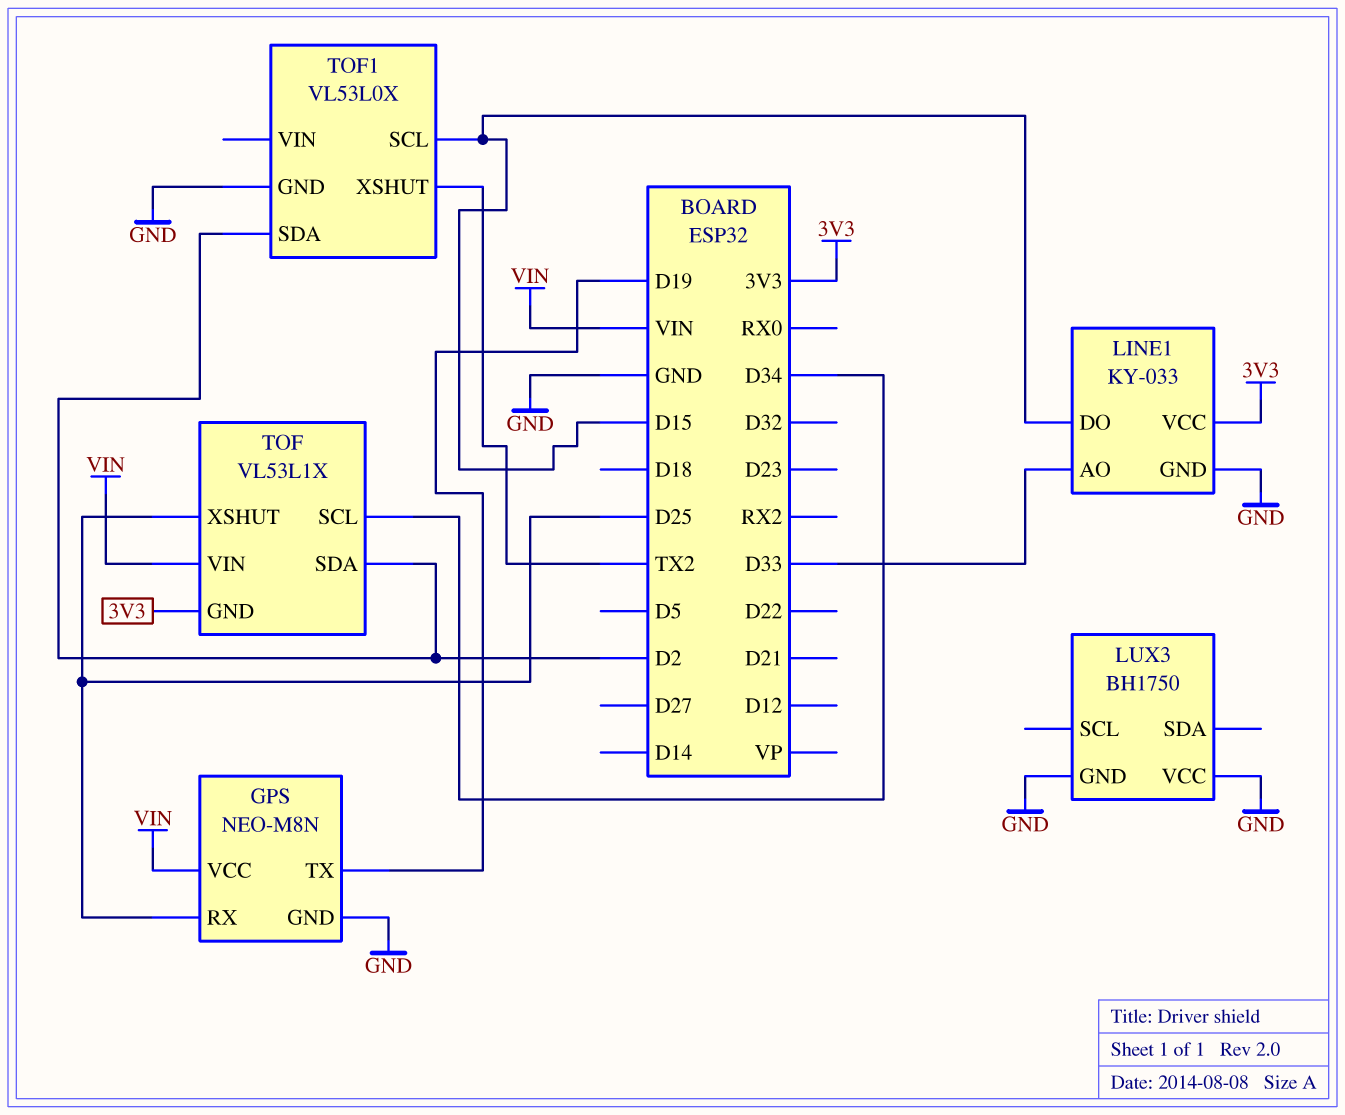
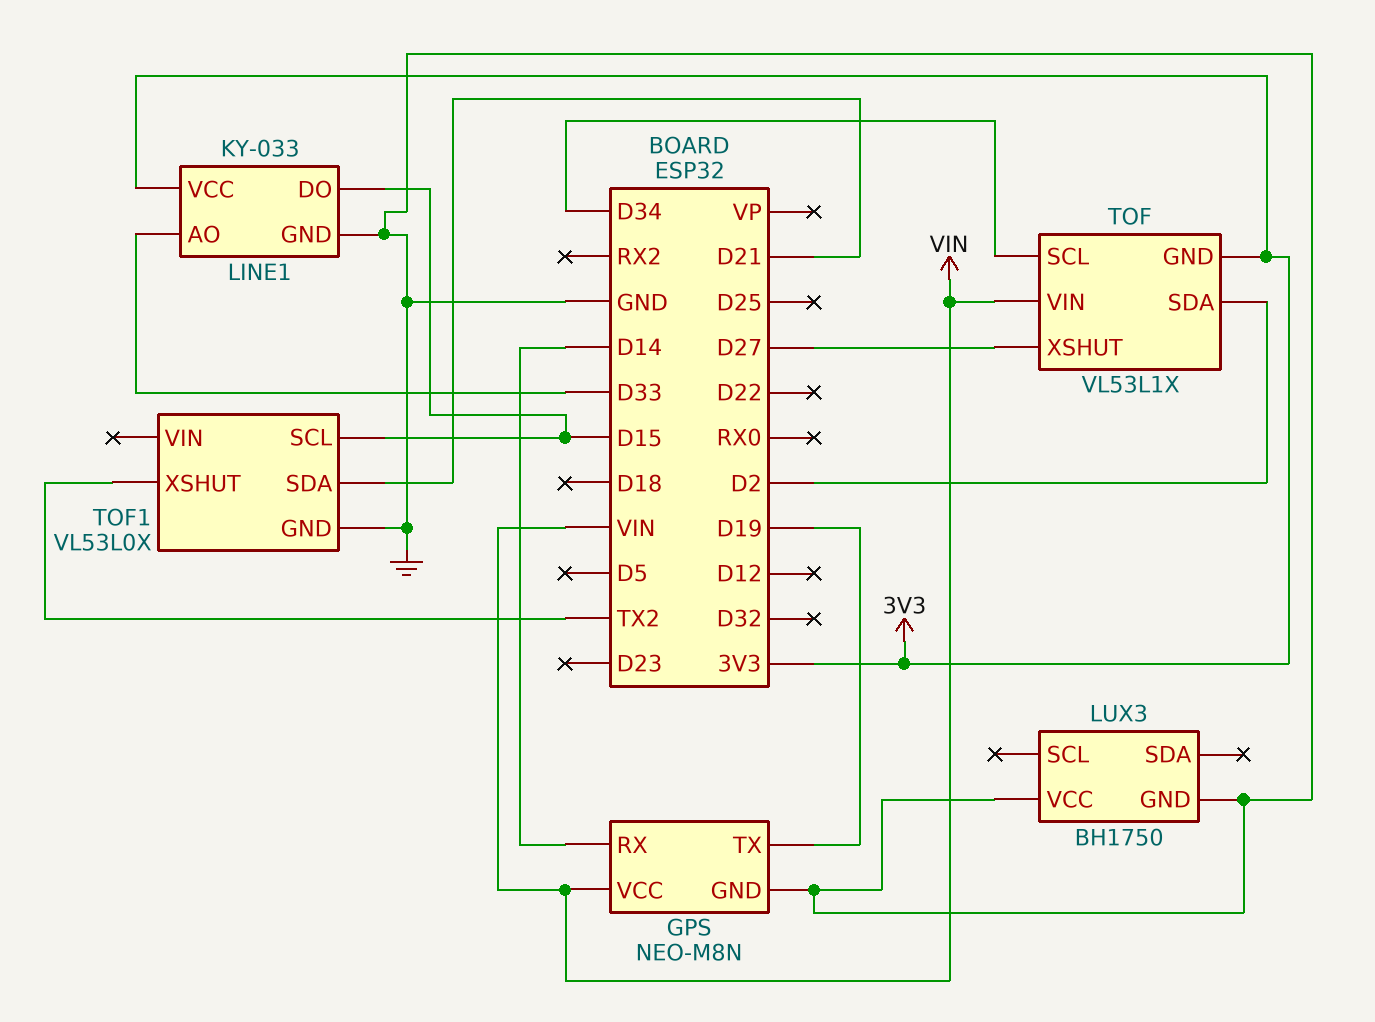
GPS pin RX: D25 -> D14
TOF pin XSHUT: D25 -> D27
TOF1 pin SDA: D2 -> D21

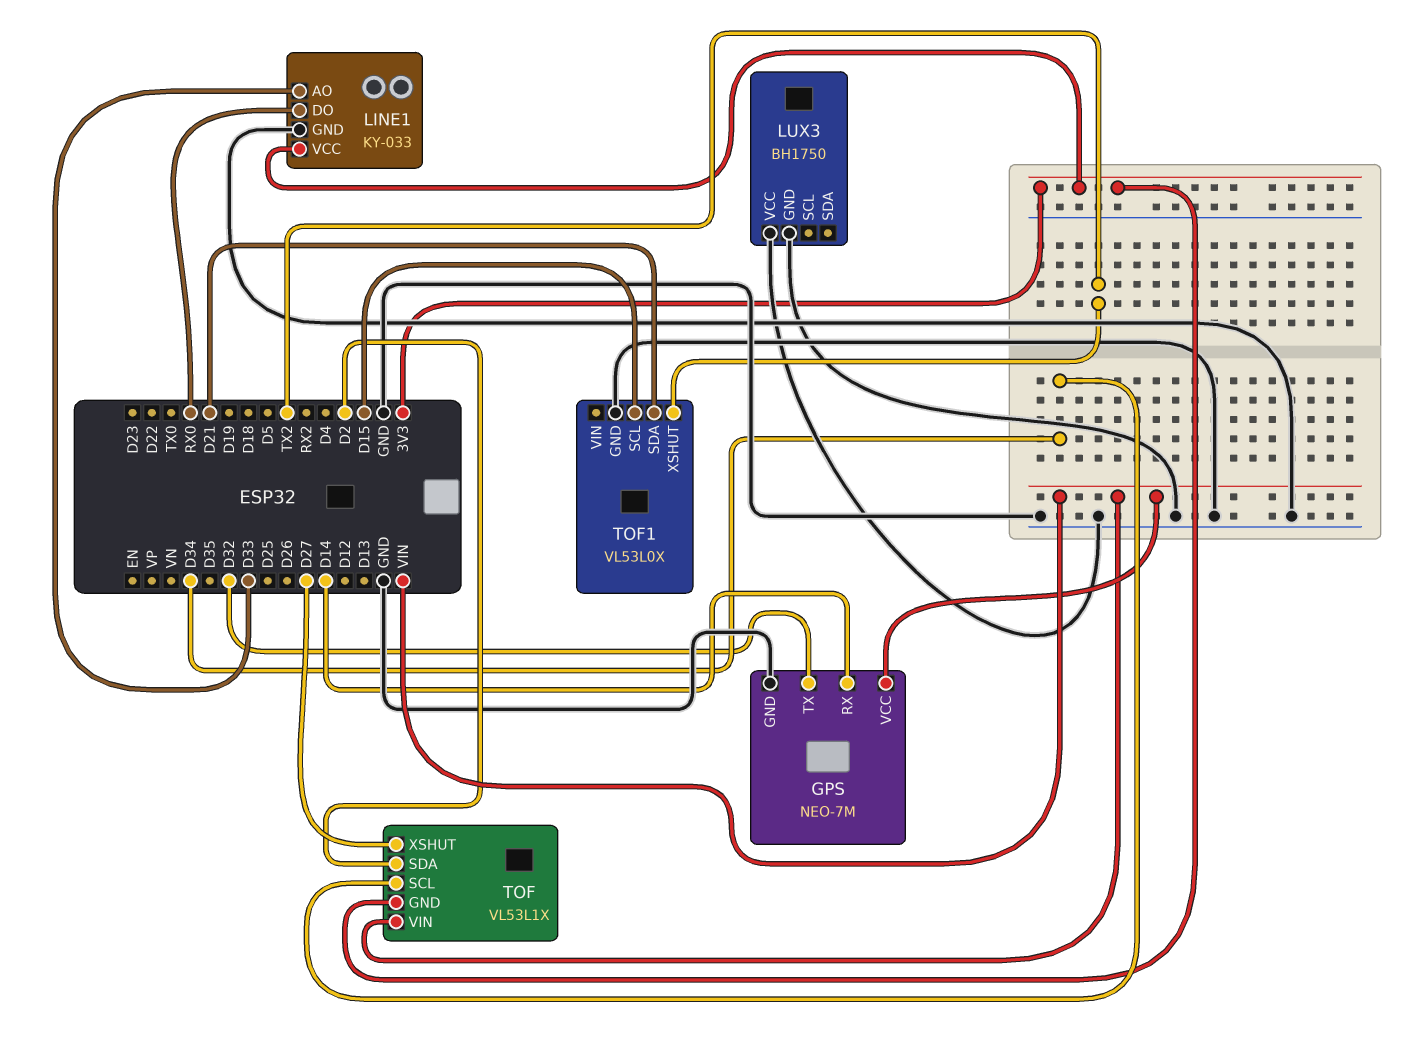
GPS: NEO-M8N -> NEO-7M
GPS pin TX: D19 -> D32
LINE1 pin DO: D15 -> RX0

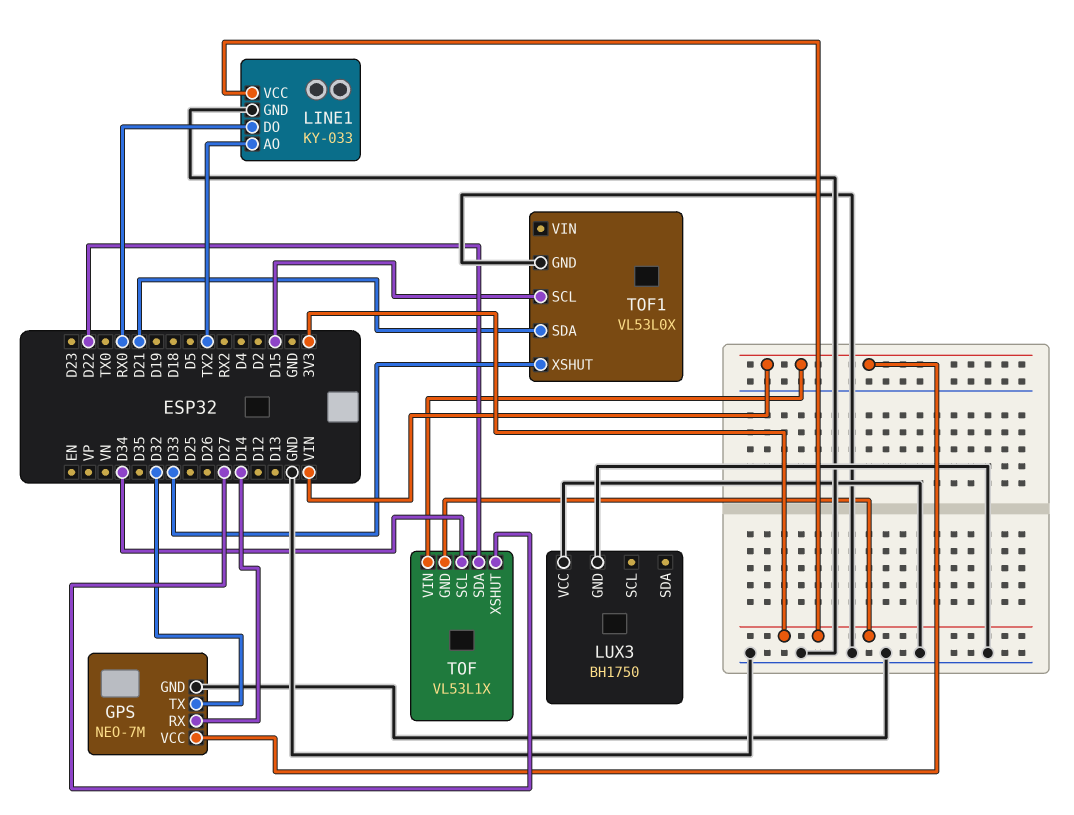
LINE1 pin AO: D33 -> TX2
TOF pin SDA: D2 -> D22
TOF1 pin XSHUT: TX2 -> D33

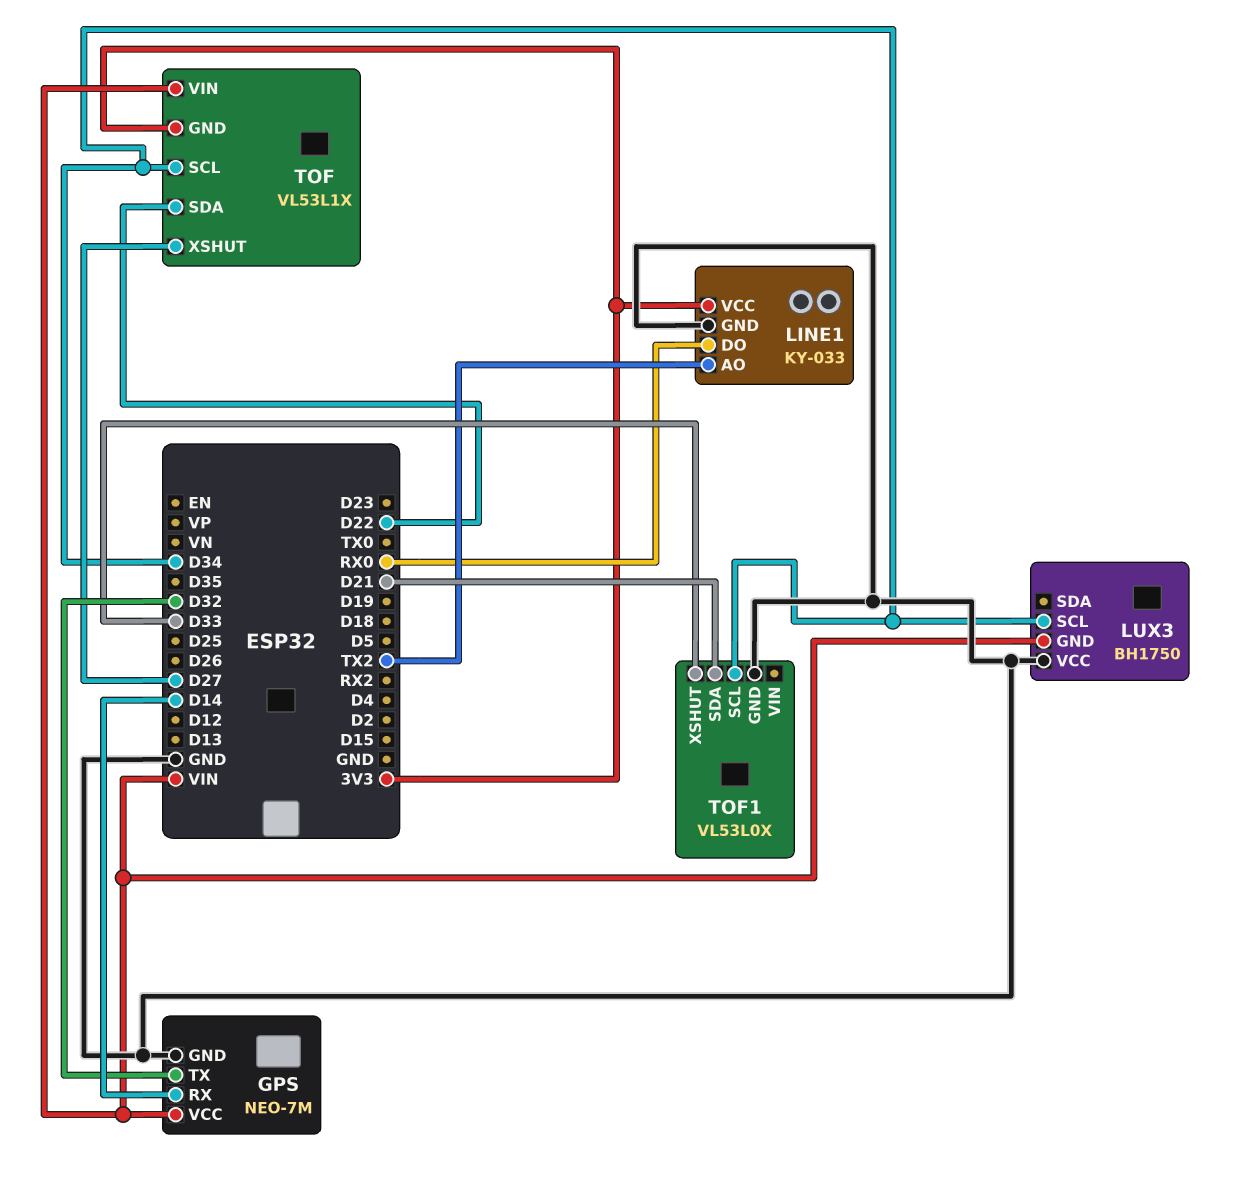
LUX3 pin GND: GND -> VIN
LUX3 pin SCL: none -> D34
TOF1 pin SCL: D15 -> D34

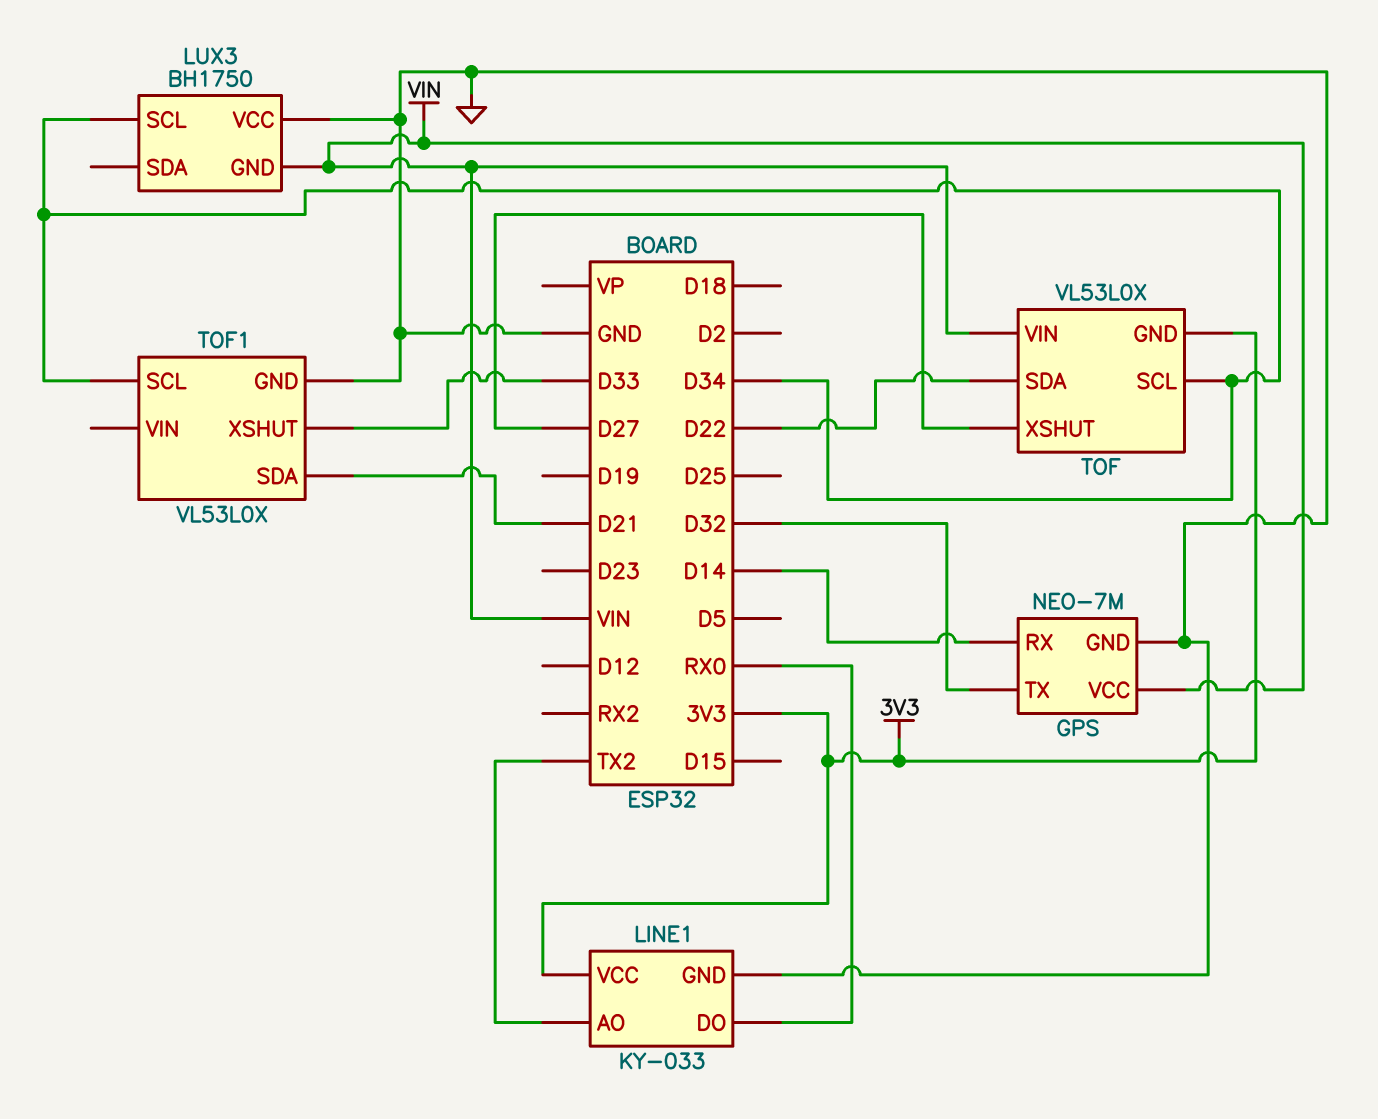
TOF: VL53L1X -> VL53L0X

